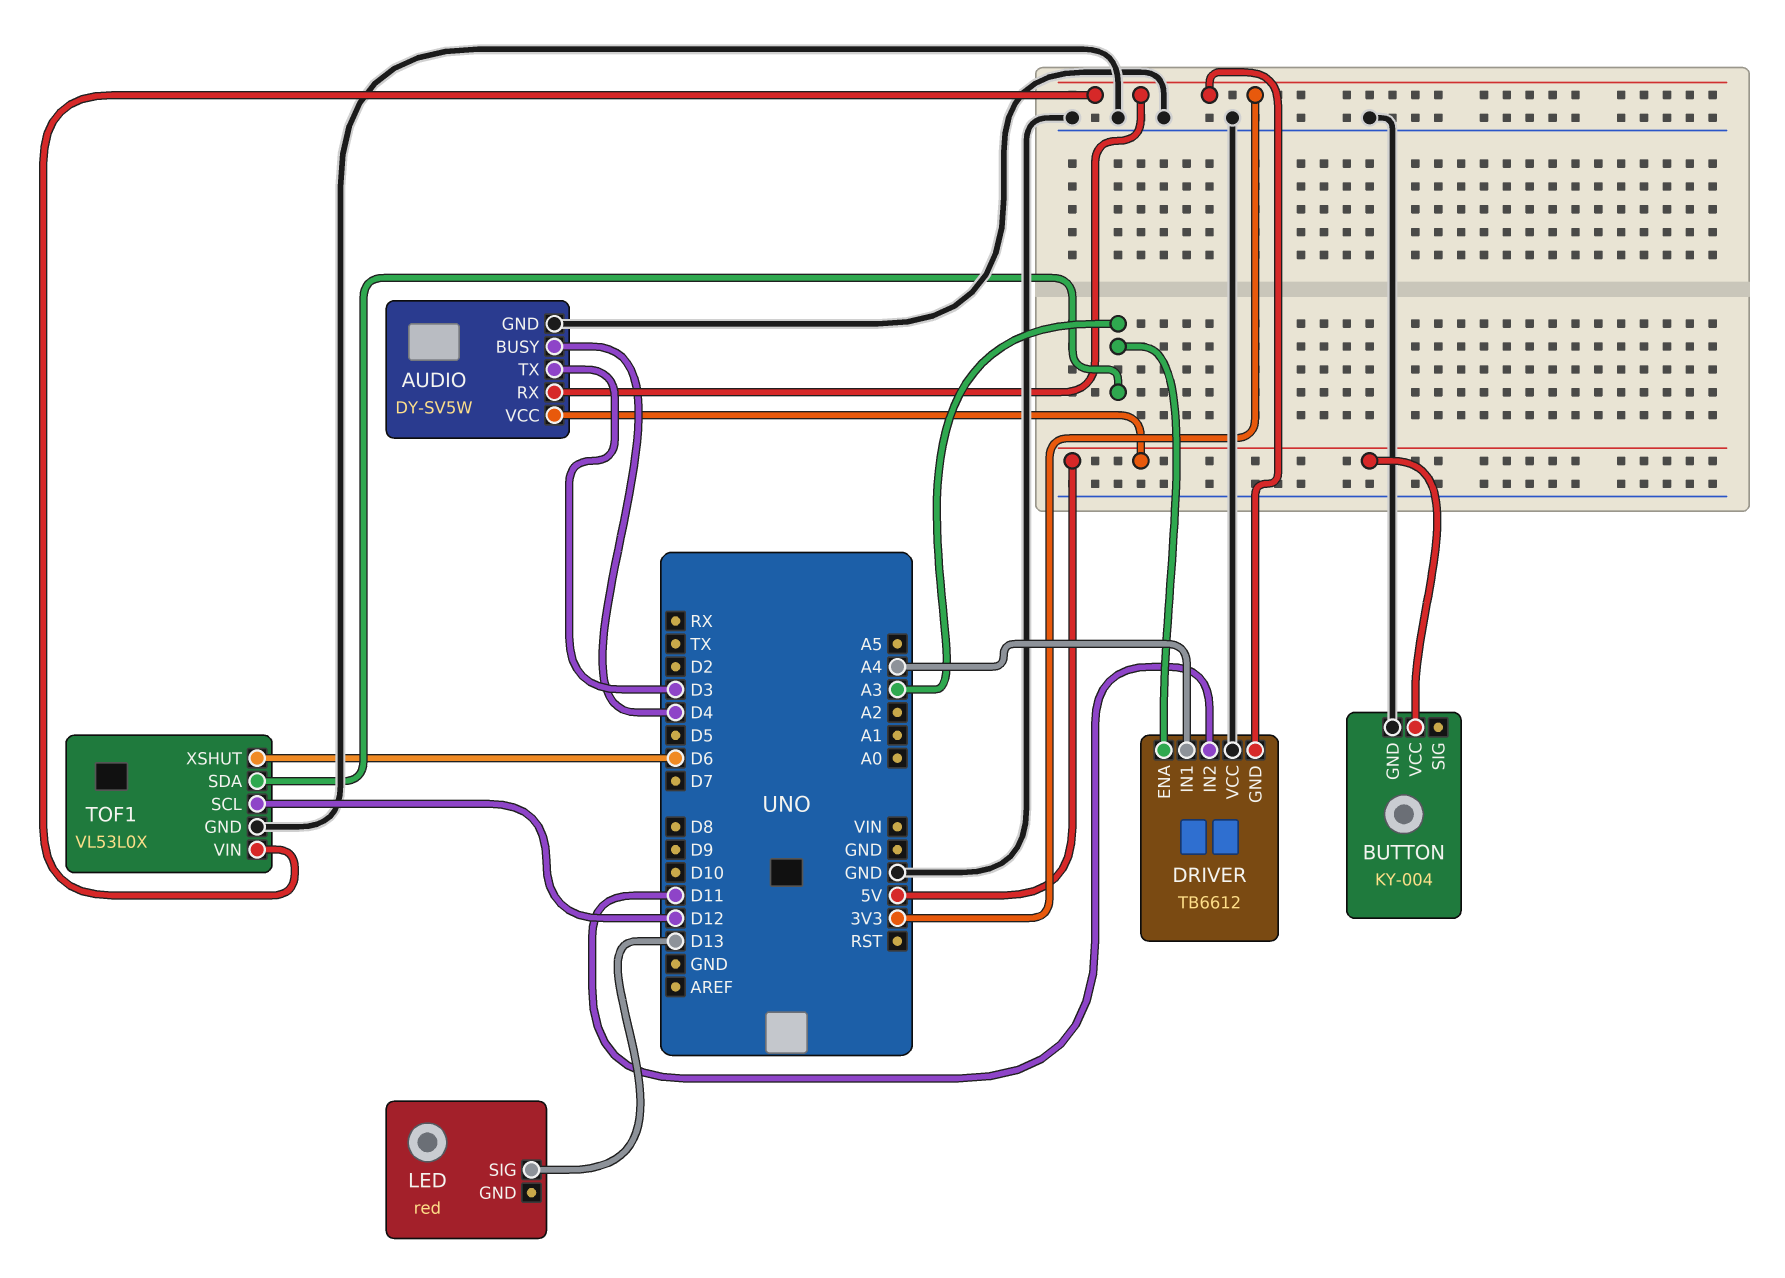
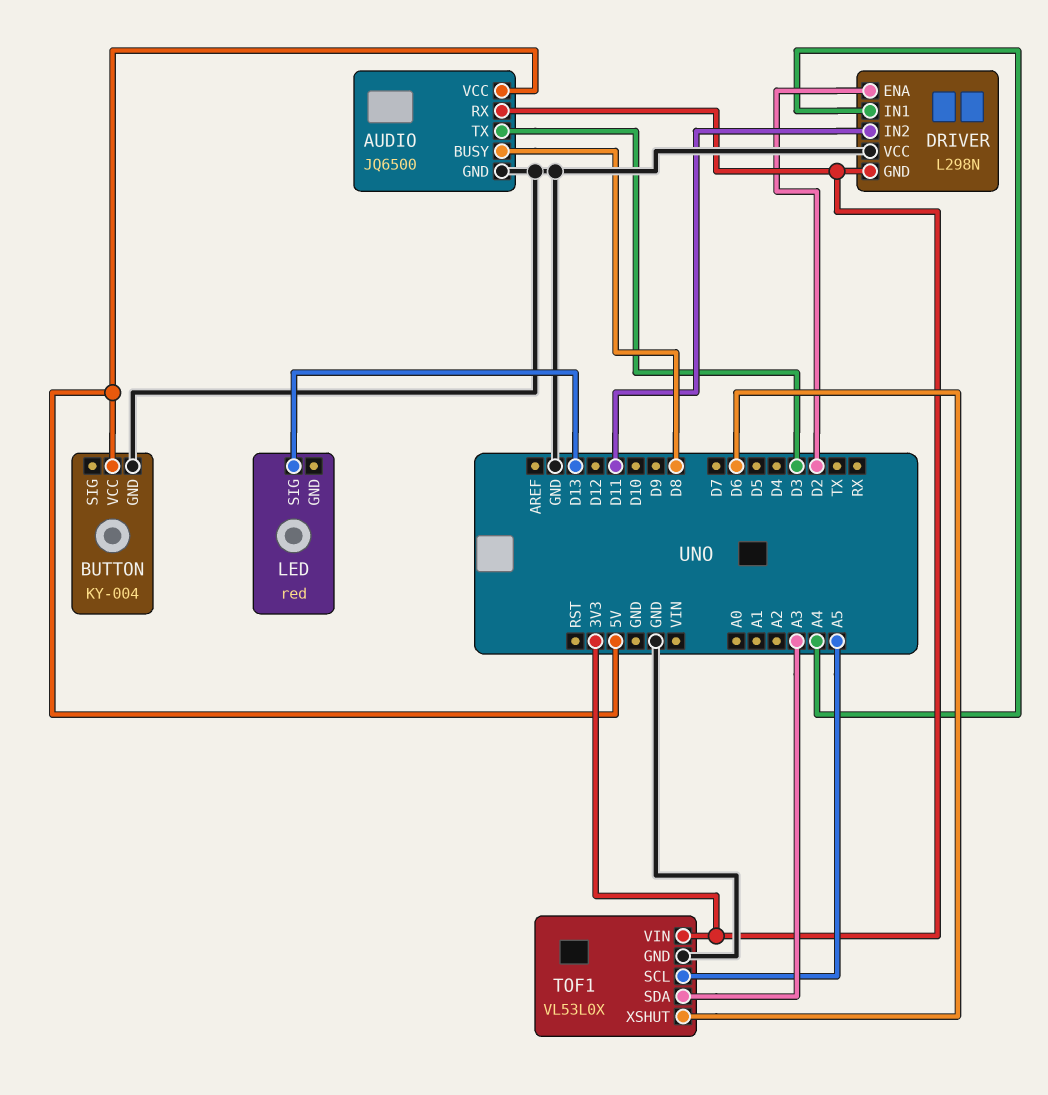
AUDIO: DY-SV5W -> JQ6500
AUDIO pin BUSY: D4 -> D8
DRIVER: TB6612 -> L298N
DRIVER pin ENA: A3 -> D2
TOF1 pin SCL: D12 -> A5

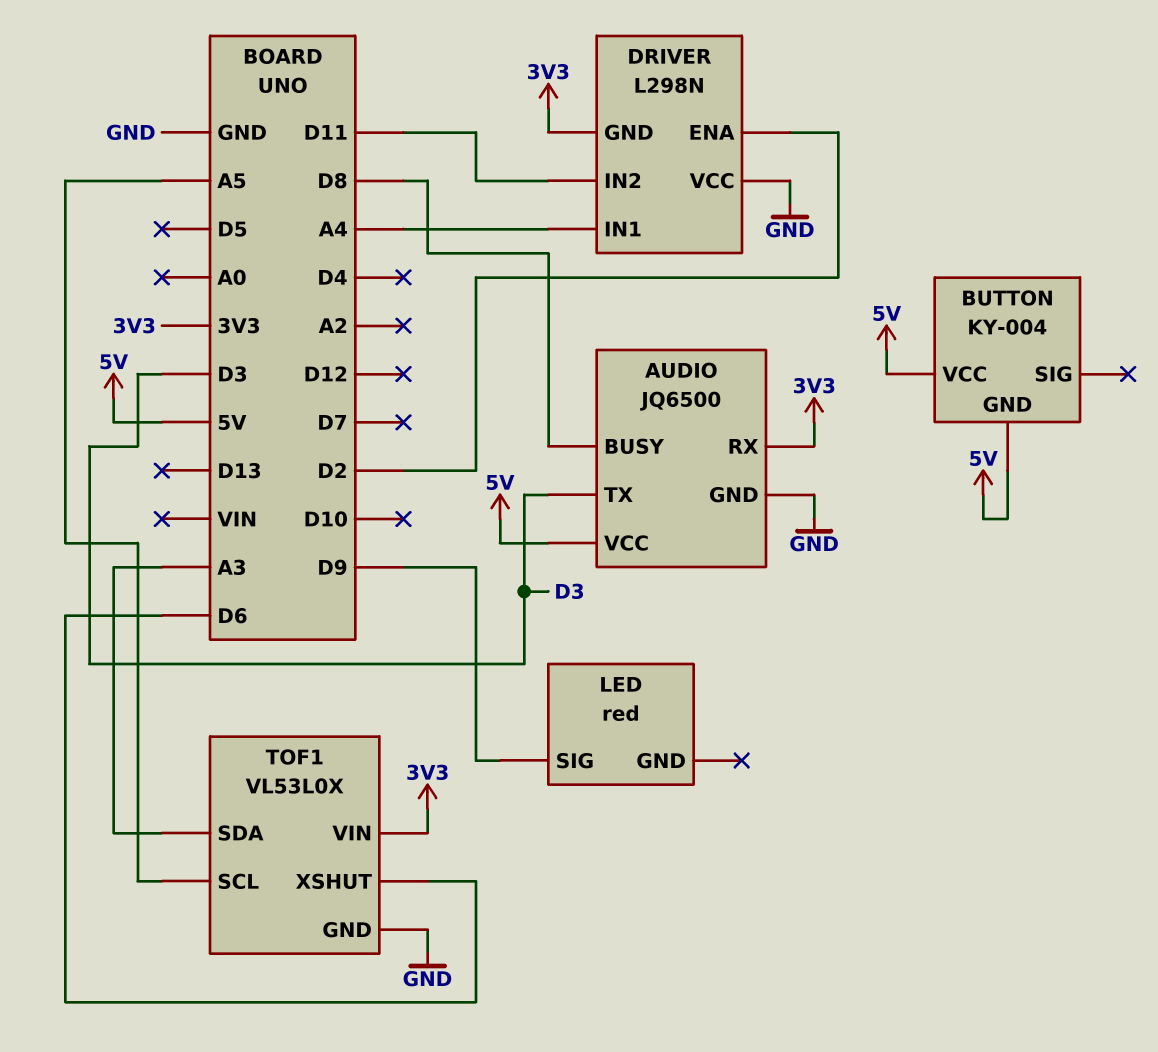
BUTTON pin GND: GND -> 5V
LED pin SIG: D13 -> D9

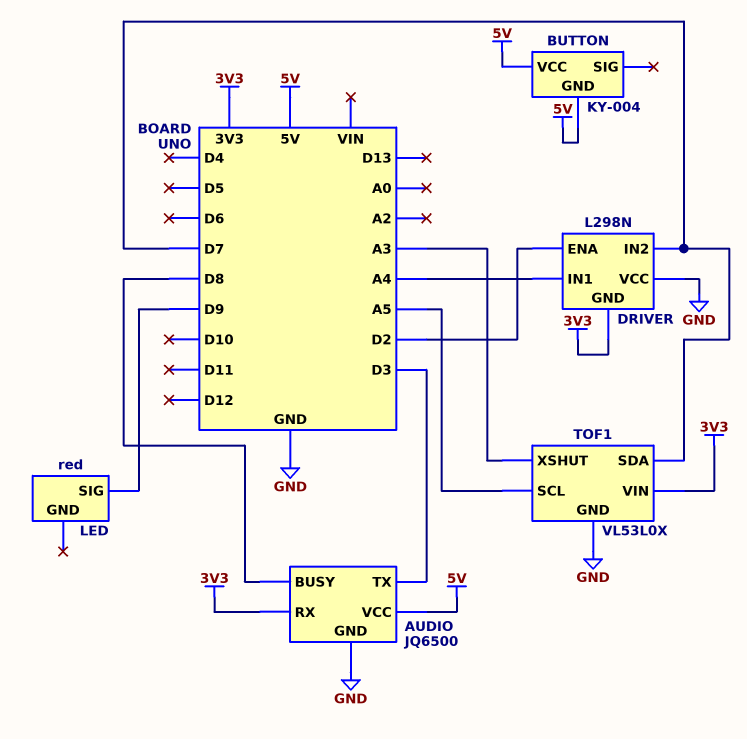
DRIVER pin IN2: D11 -> D7
TOF1 pin SDA: A3 -> D7
TOF1 pin XSHUT: D6 -> A3

